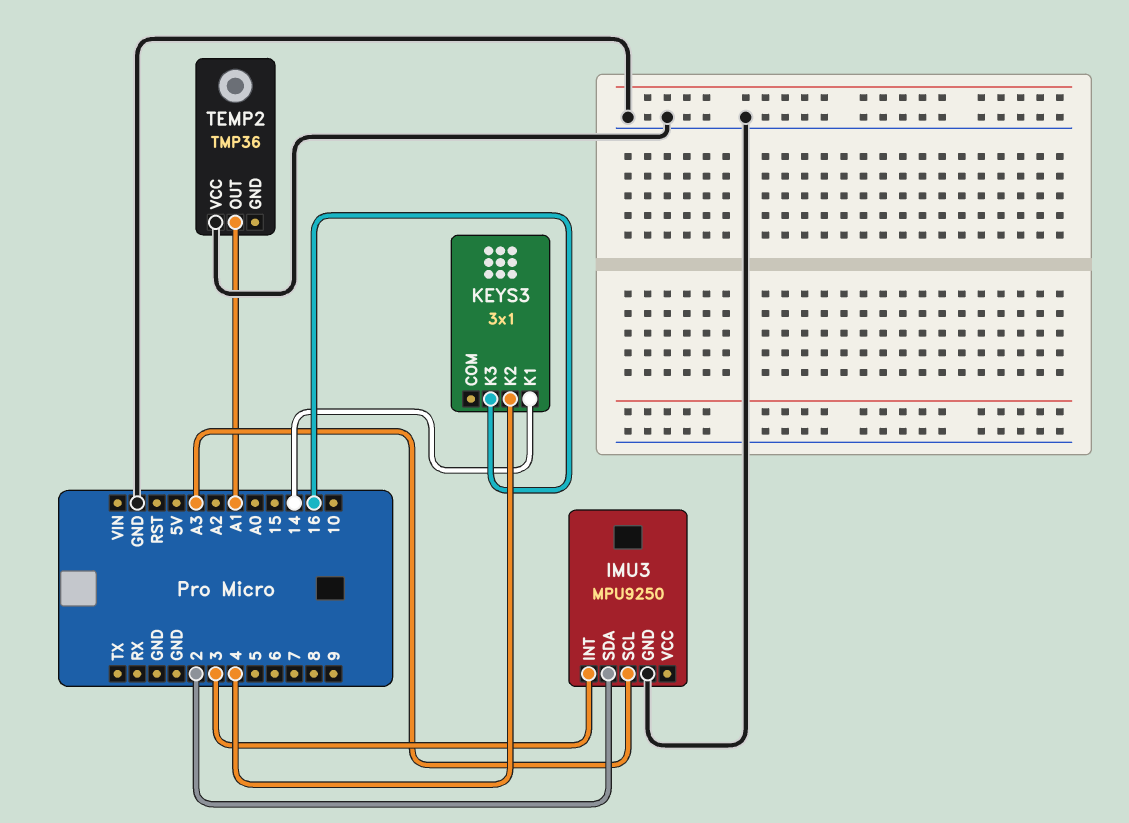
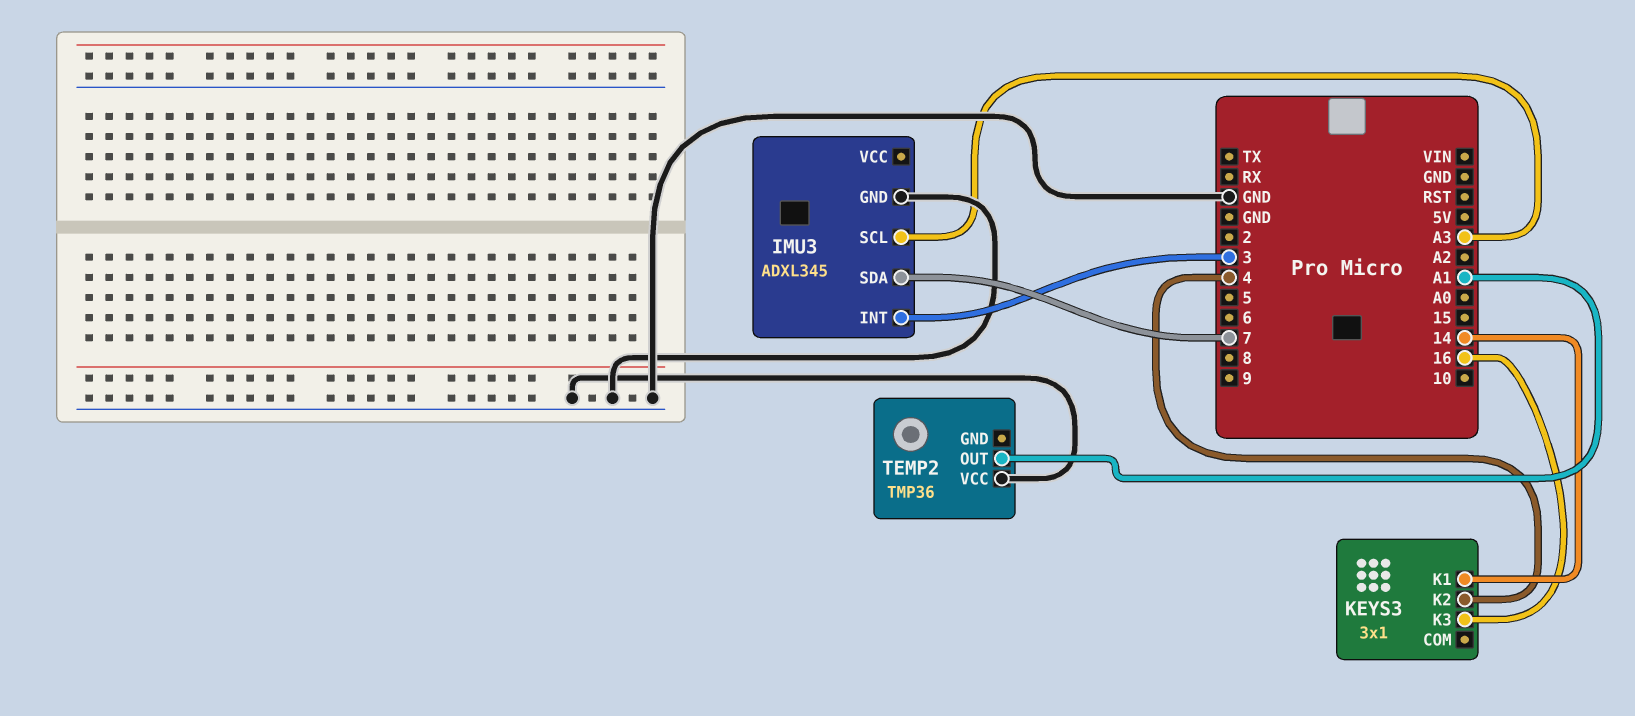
IMU3: MPU9250 -> ADXL345
IMU3 pin SDA: 2 -> 7

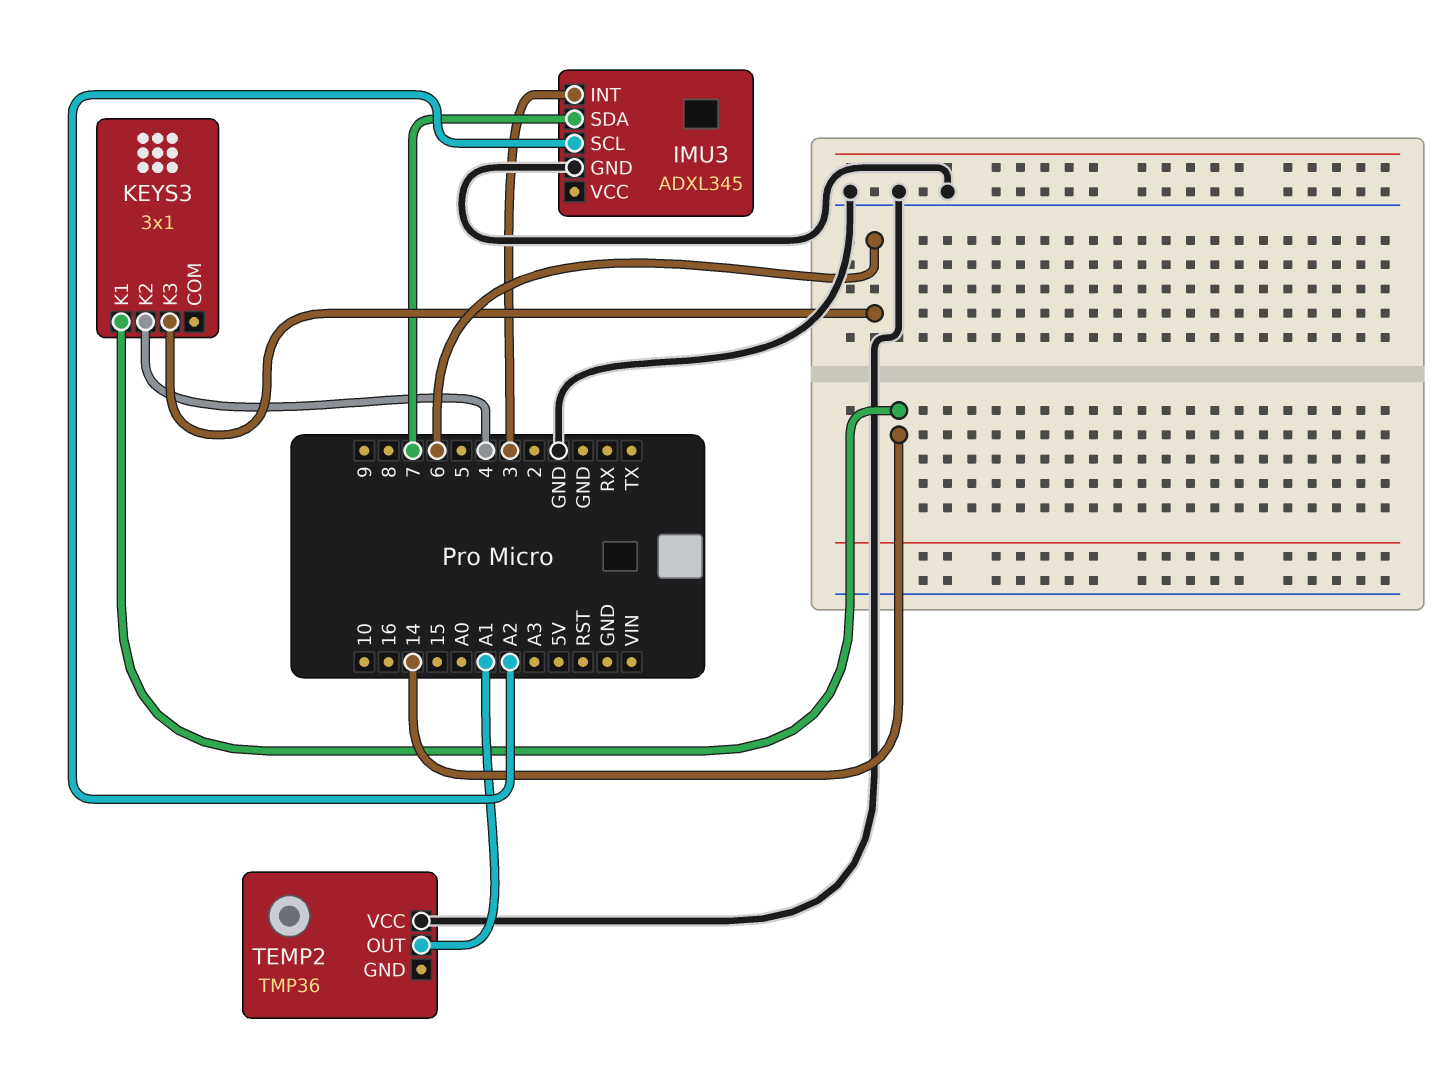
IMU3 pin SCL: A3 -> A2
KEYS3 pin K3: 16 -> 6

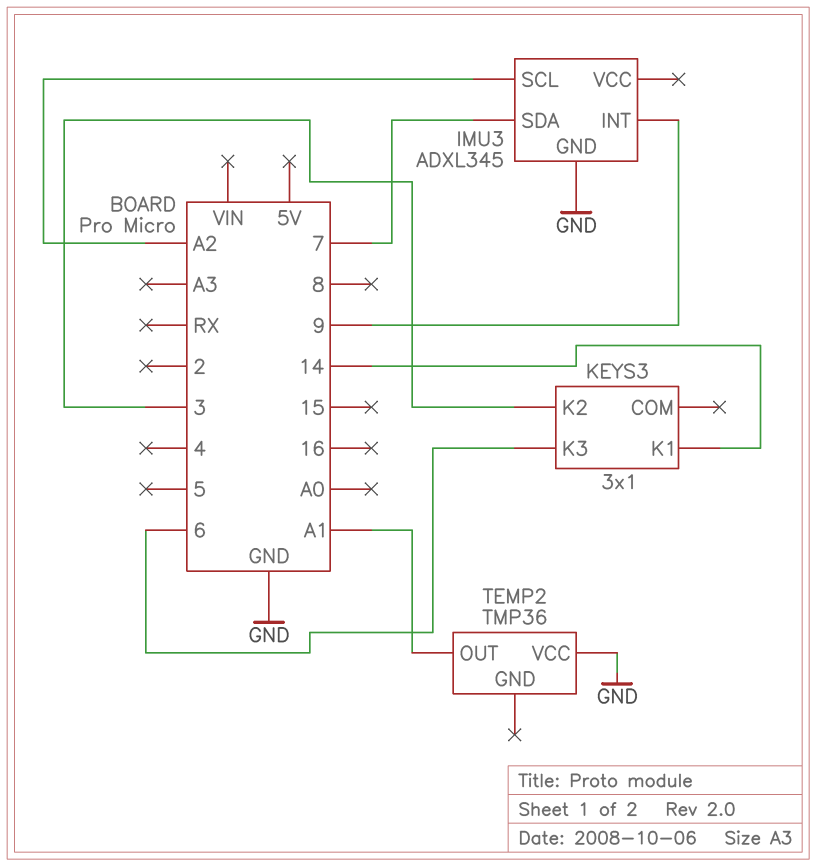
IMU3 pin INT: 3 -> 9
KEYS3 pin K2: 4 -> 3

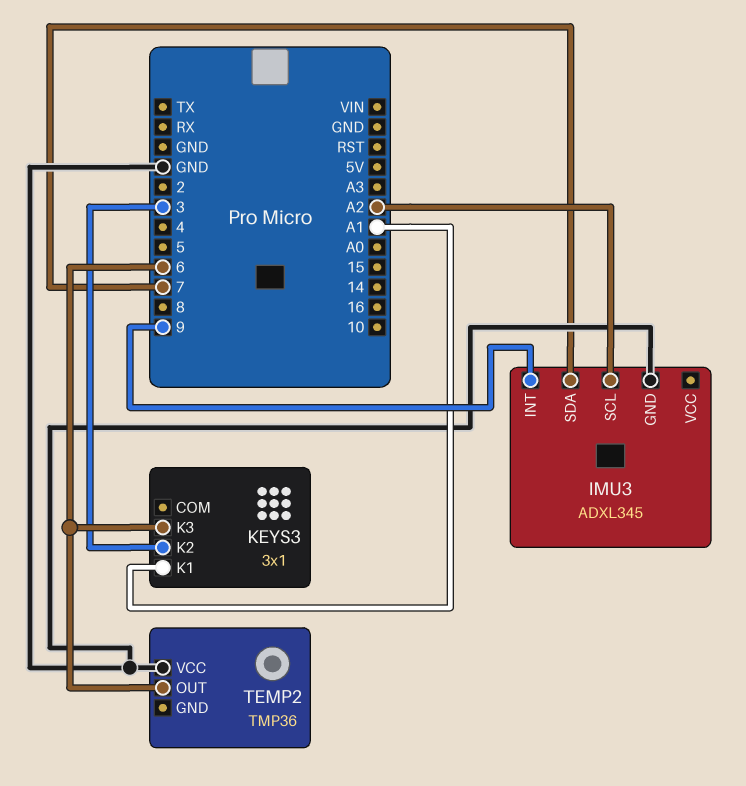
KEYS3 pin K1: 14 -> A1
TEMP2 pin OUT: A1 -> 6

